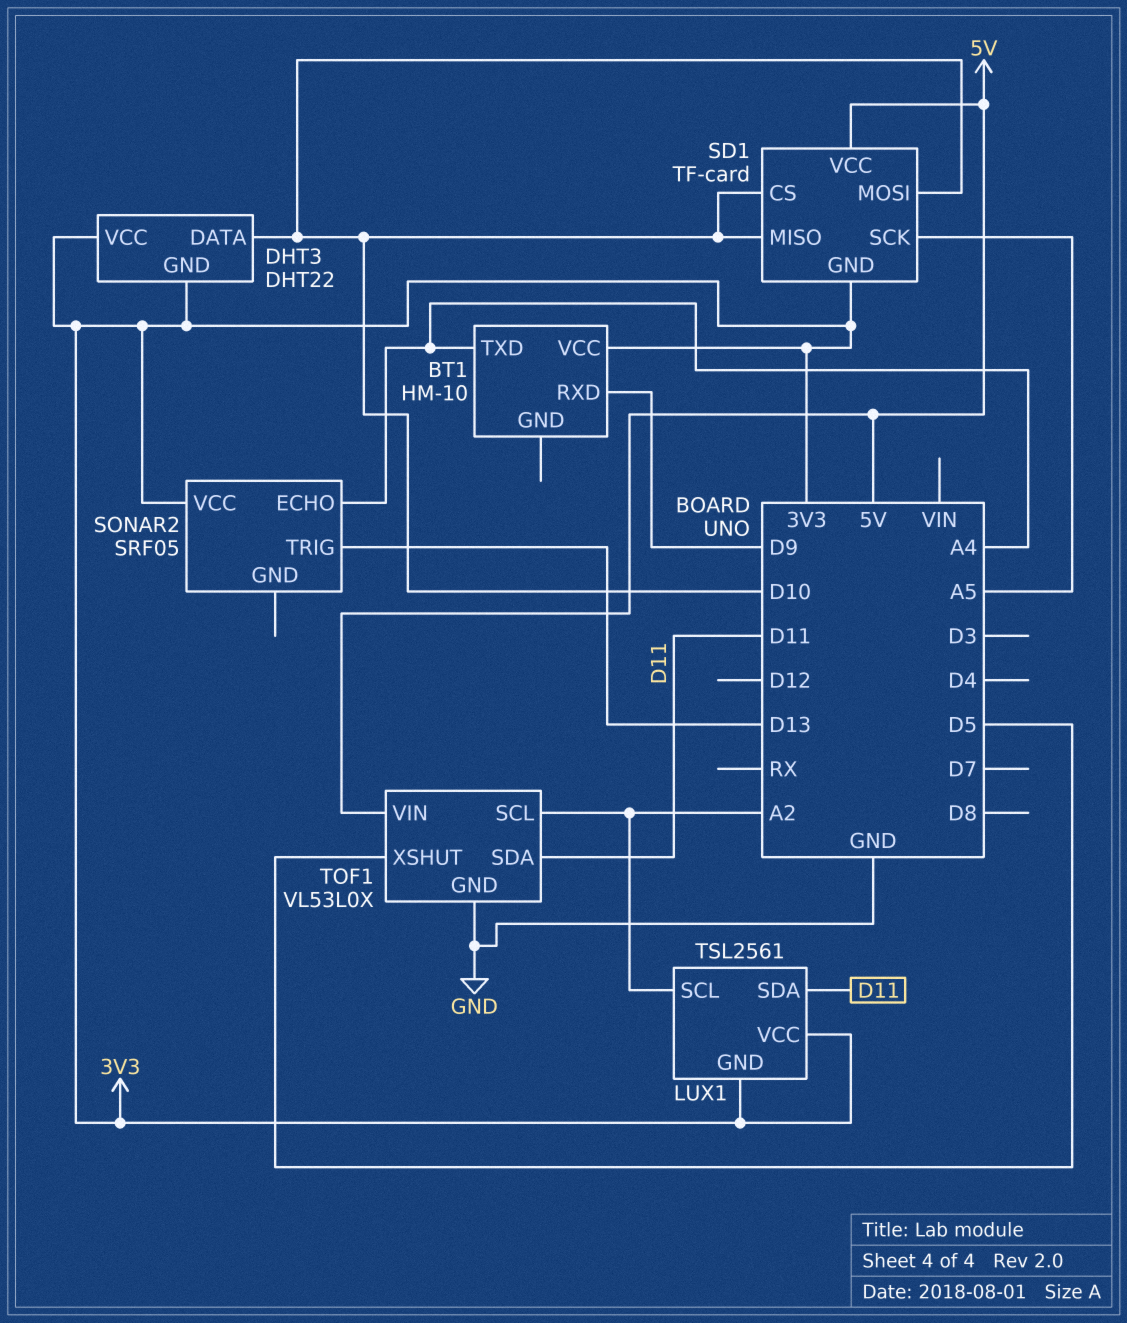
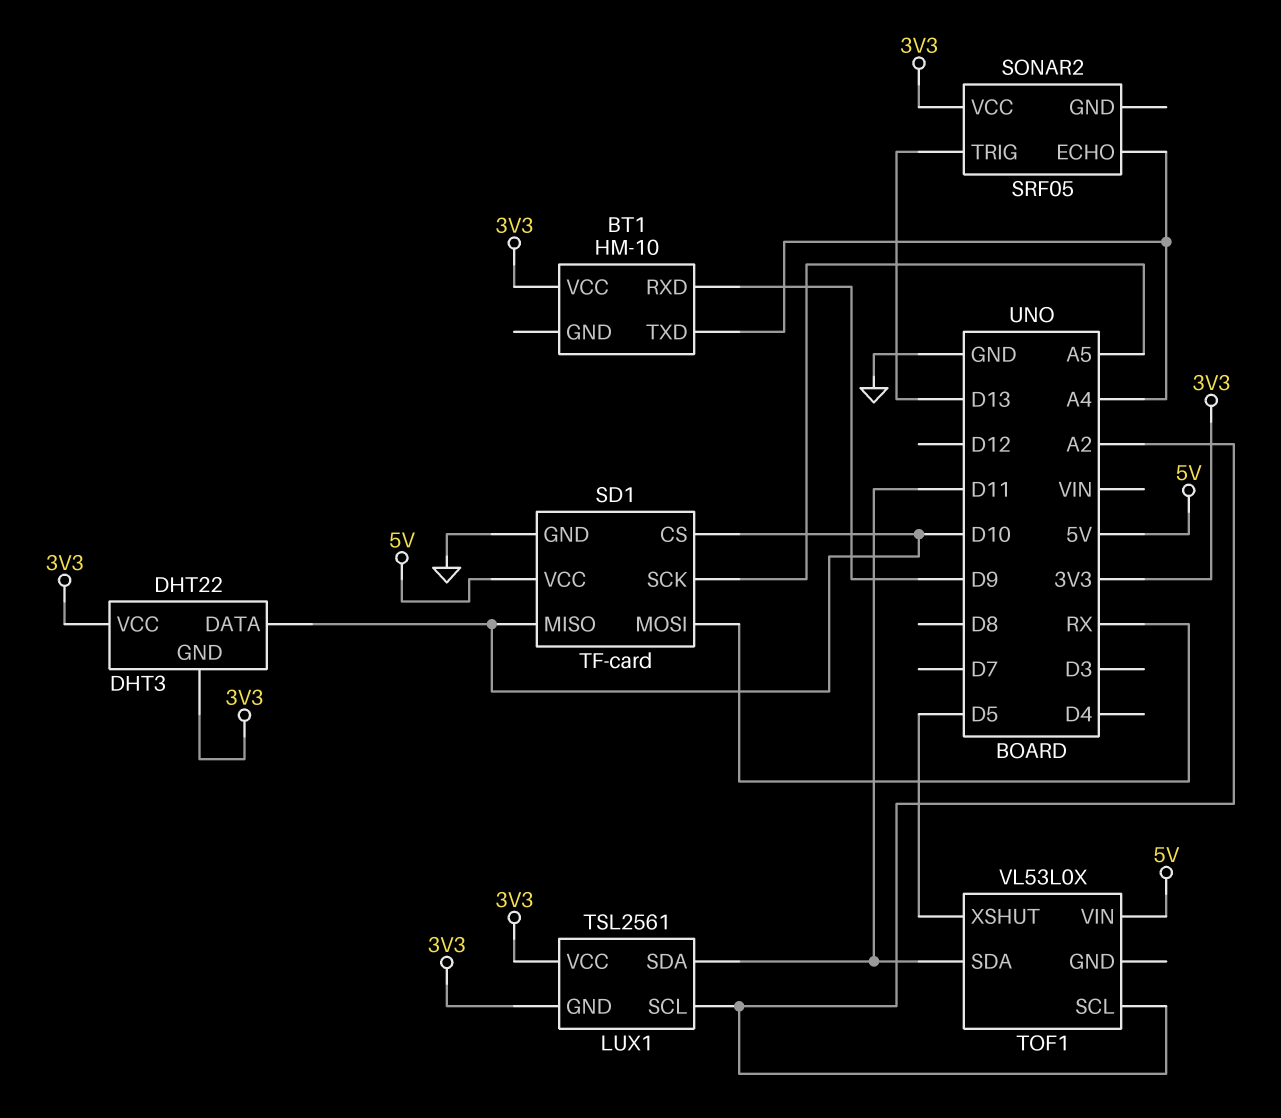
SD1 pin GND: 3V3 -> GND
SD1 pin MOSI: D10 -> RX
TOF1 pin GND: GND -> none

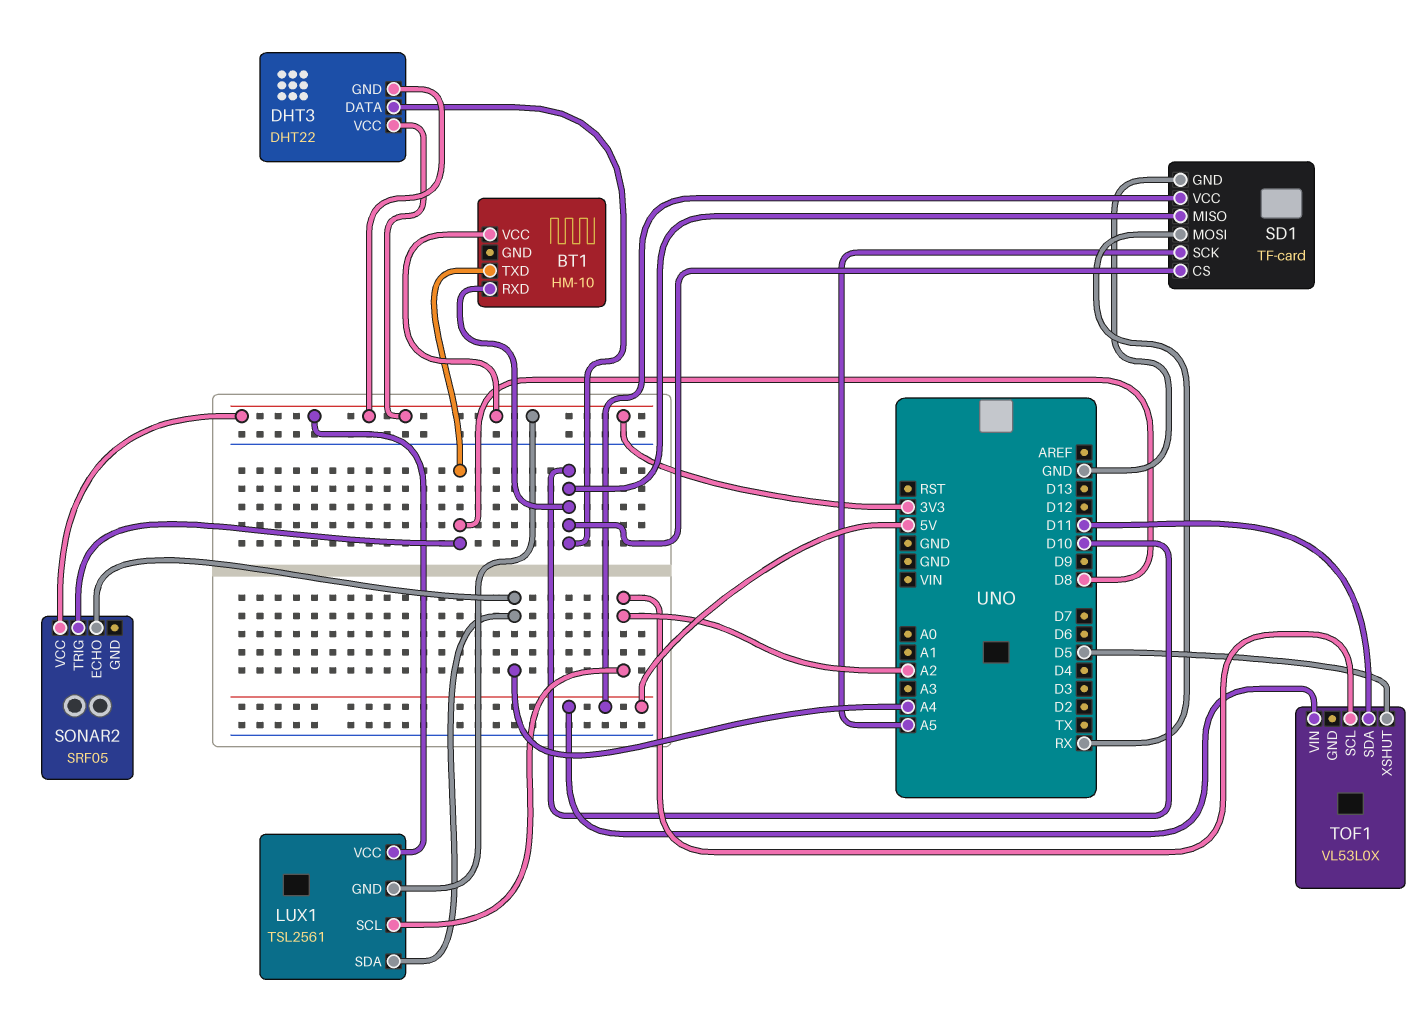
BT1 pin RXD: D9 -> D10
BT1 pin TXD: A4 -> D8
LUX1 pin SDA: D11 -> A4
SONAR2 pin TRIG: D13 -> D8

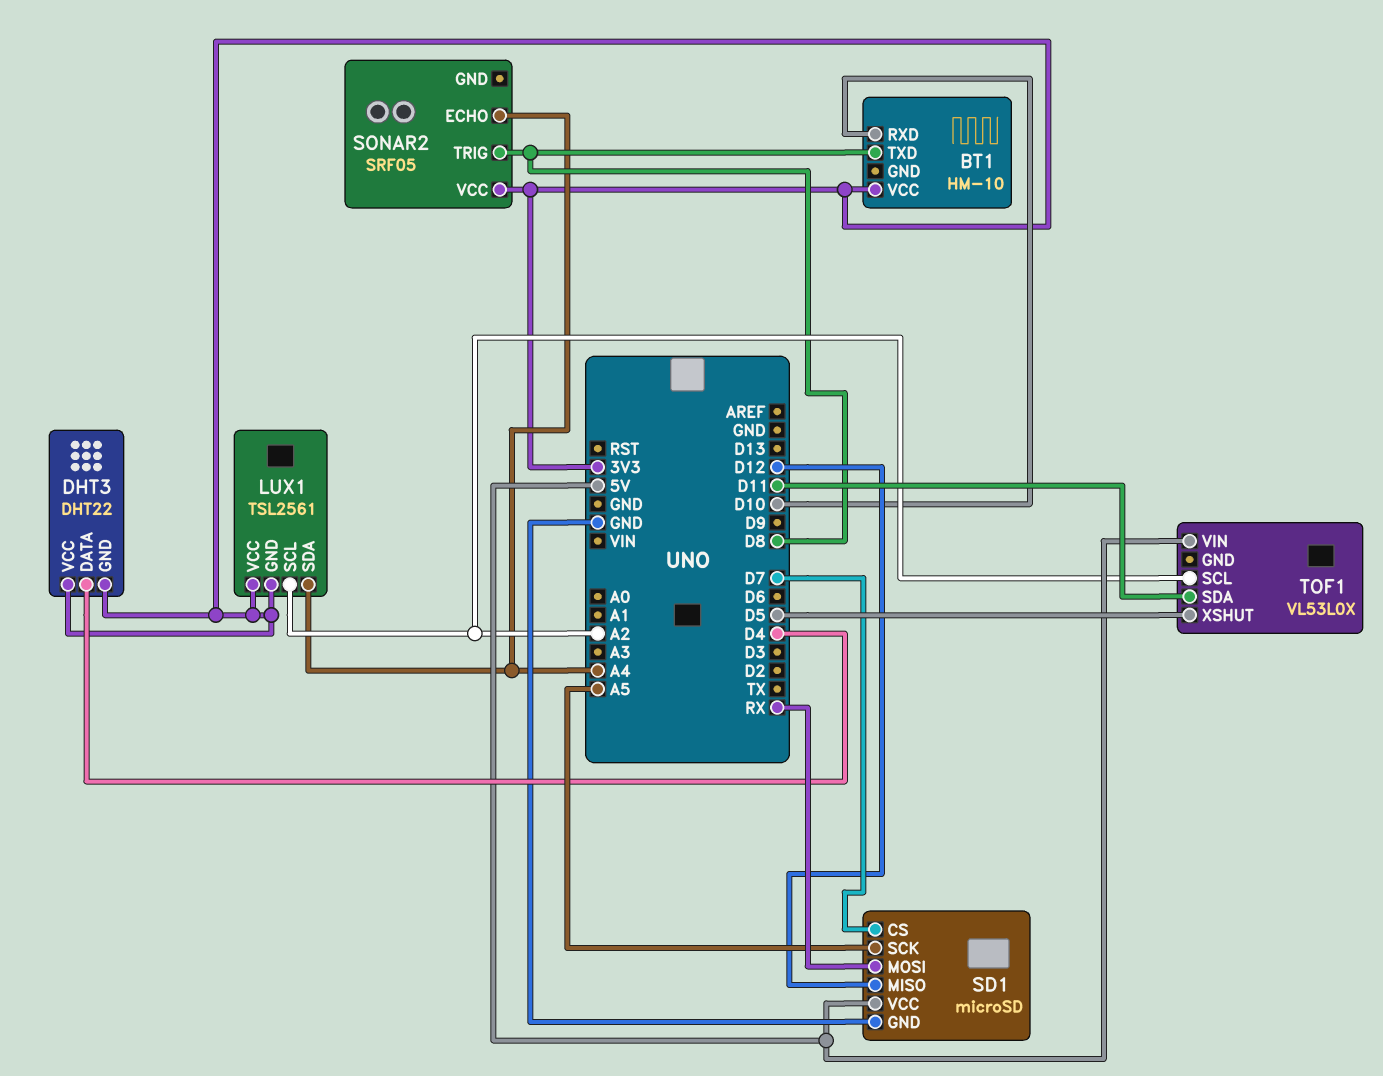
DHT3 pin DATA: D10 -> D4
SD1: TF-card -> microSD
SD1 pin CS: D10 -> D7
SD1 pin MISO: D10 -> D12

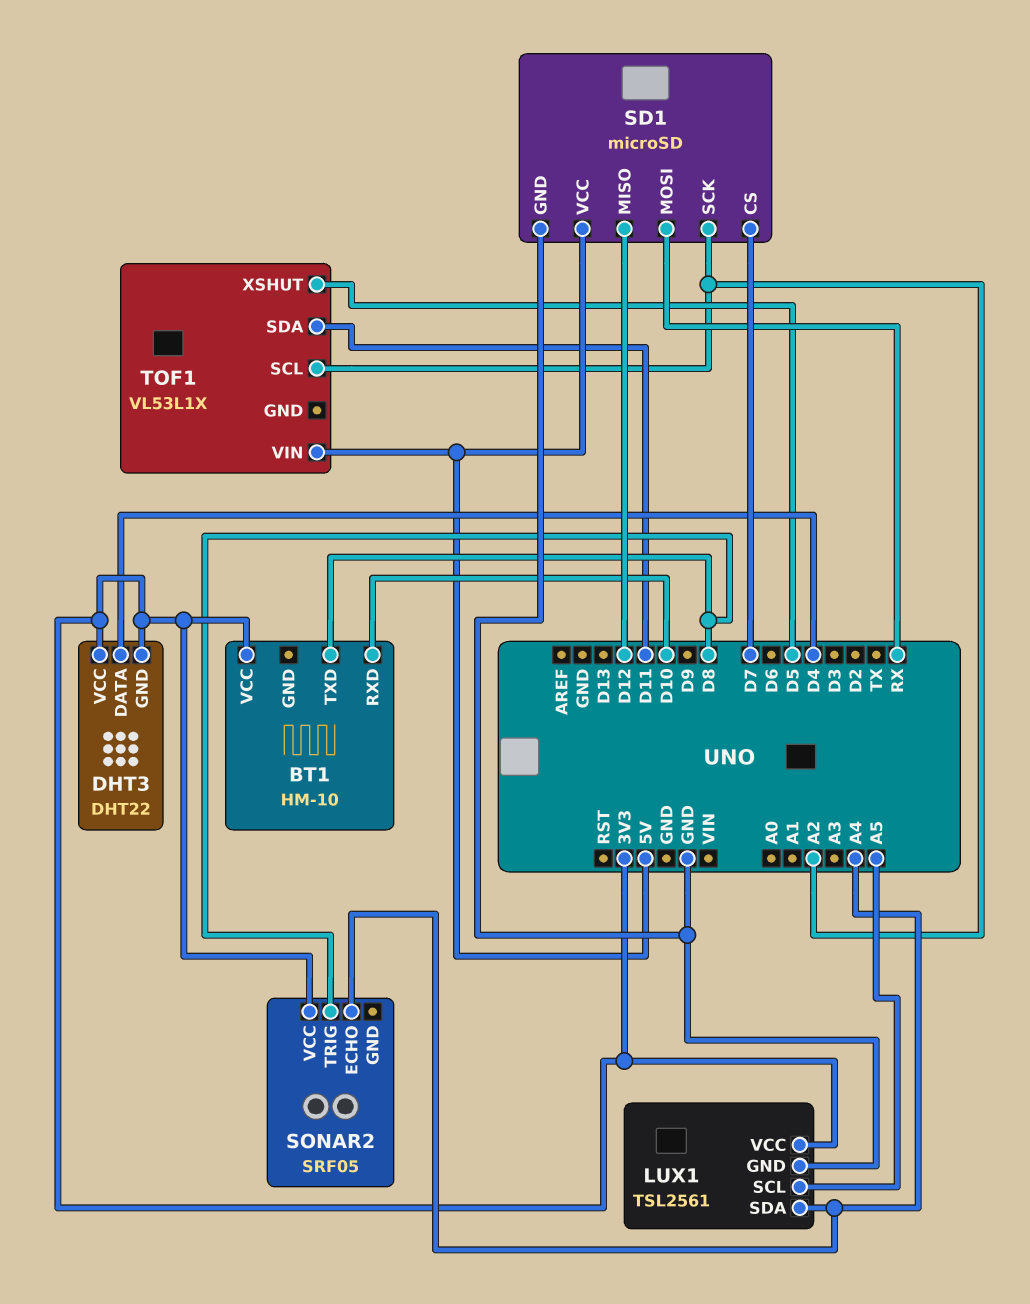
LUX1 pin GND: 3V3 -> GND
LUX1 pin SCL: A2 -> A5
SD1 pin SCK: A5 -> A2
TOF1: VL53L0X -> VL53L1X

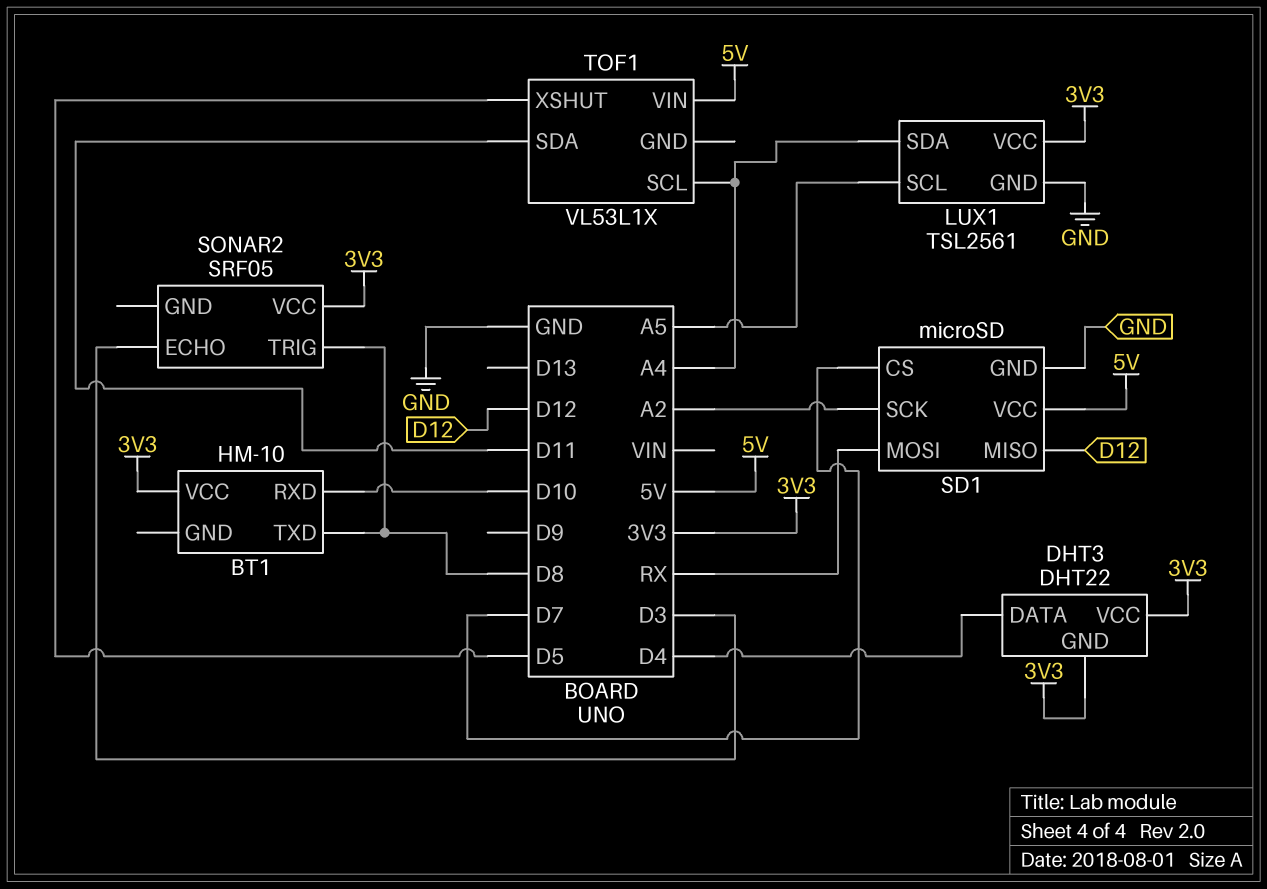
SONAR2 pin ECHO: A4 -> D3
TOF1 pin SCL: A2 -> A4

